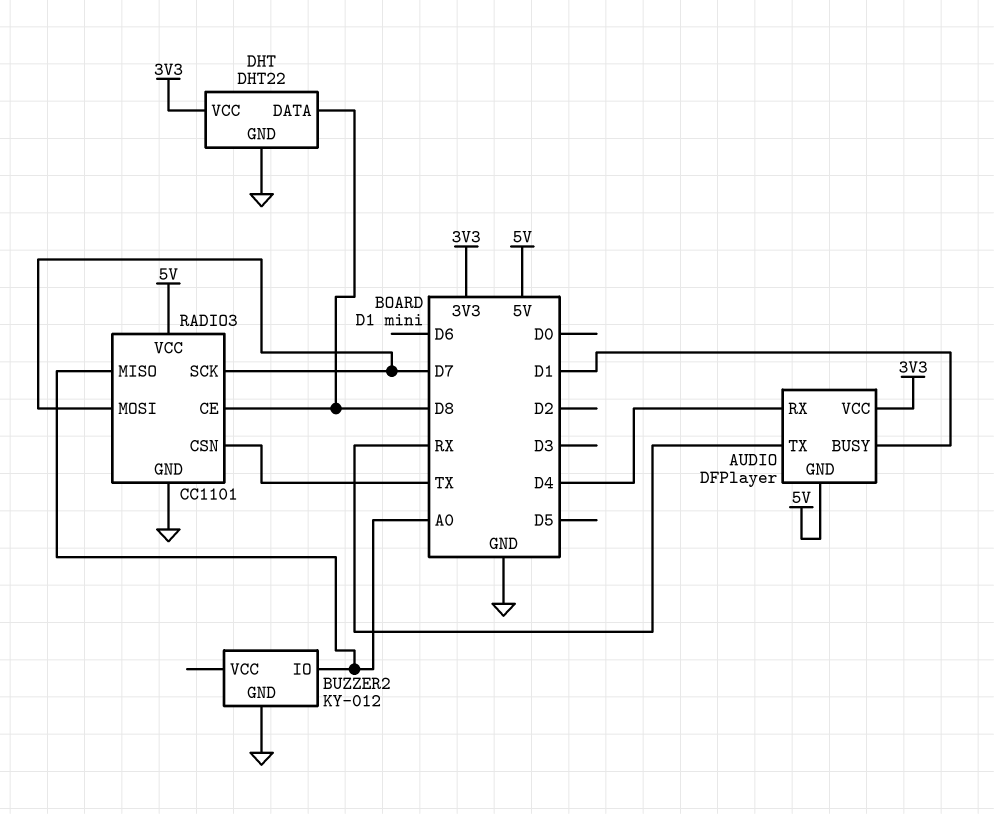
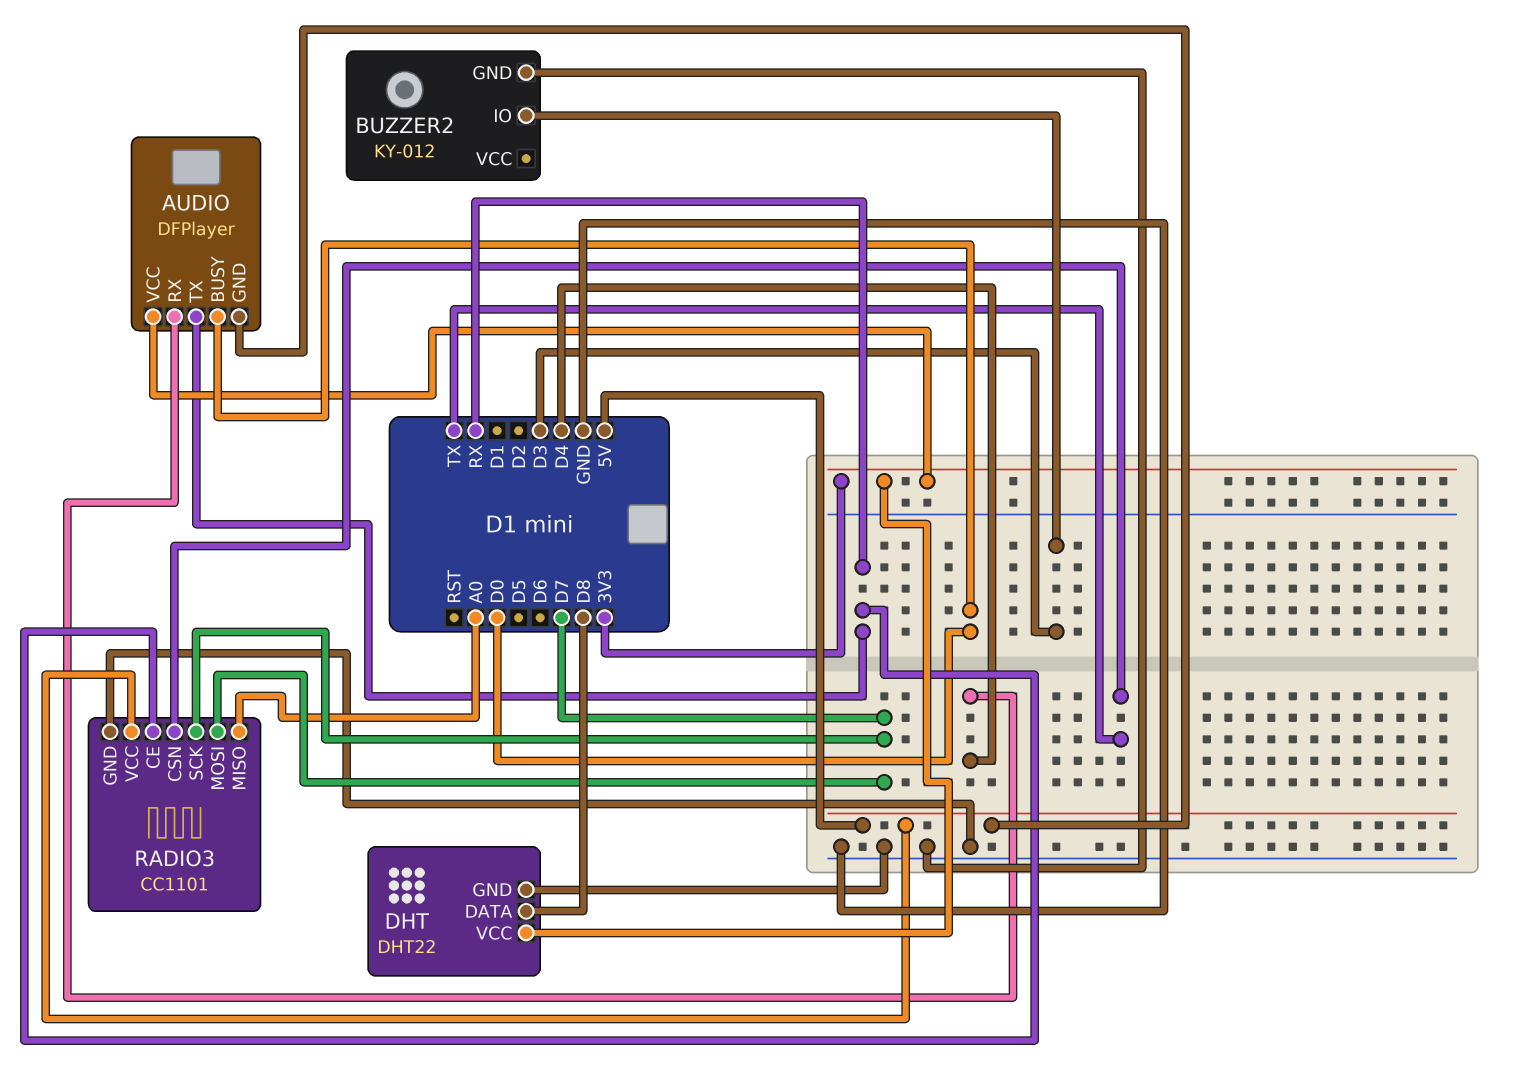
AUDIO pin BUSY: D1 -> D0
BUZZER2 pin IO: A0 -> D3
RADIO3 pin CE: D8 -> RX

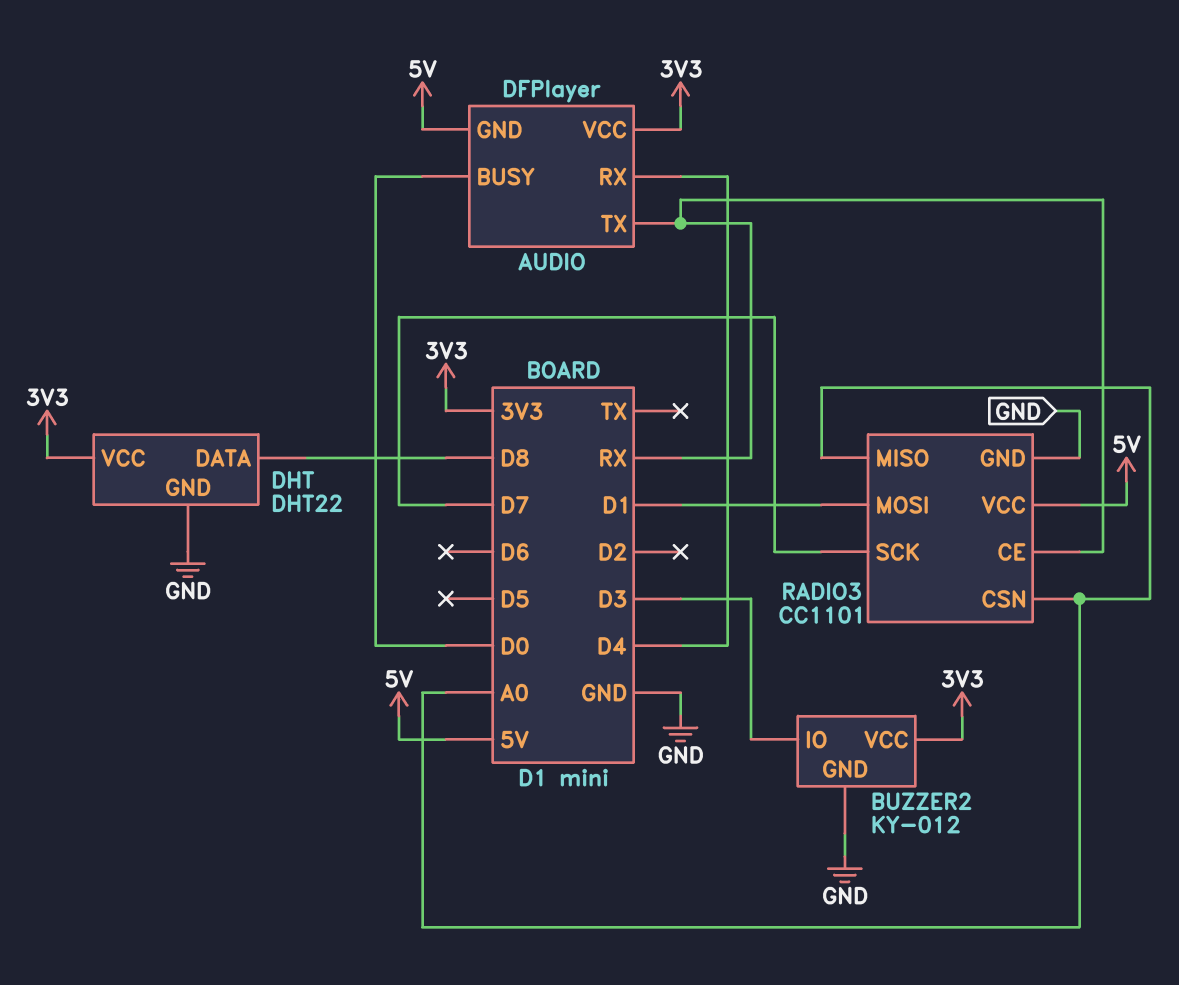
BUZZER2 pin VCC: none -> 3V3
RADIO3 pin CSN: TX -> A0
RADIO3 pin MOSI: D7 -> D1

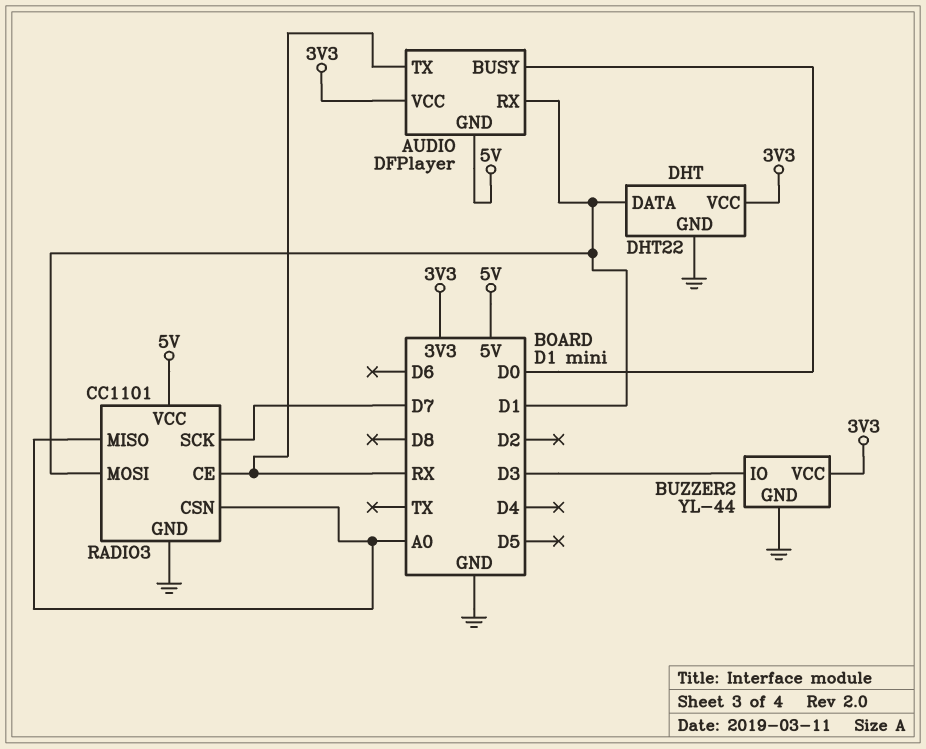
AUDIO pin RX: D4 -> D1
BUZZER2: KY-012 -> YL-44
DHT pin DATA: D8 -> D1

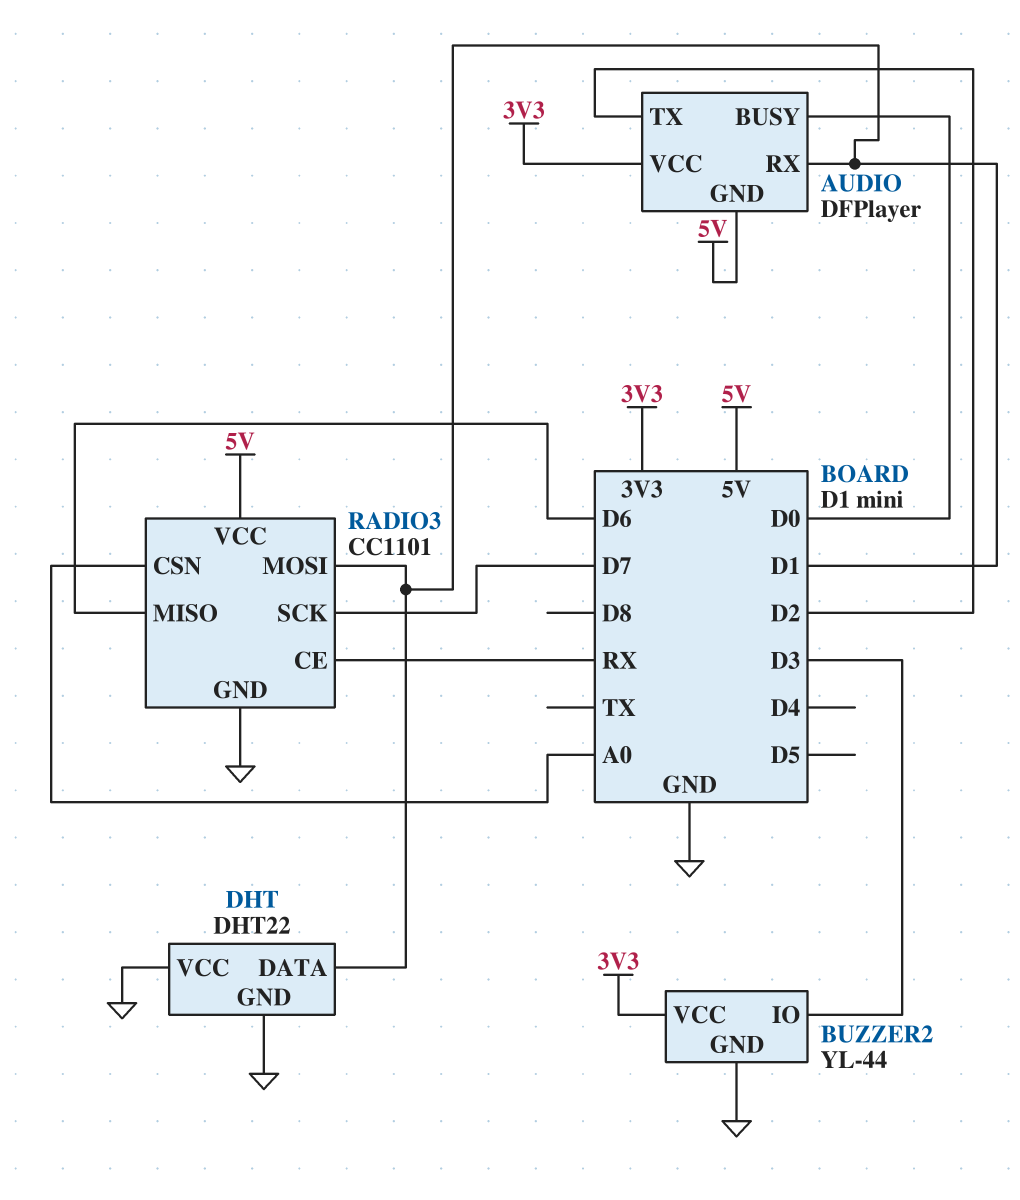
AUDIO pin TX: RX -> D2
DHT pin VCC: 3V3 -> GND
RADIO3 pin MISO: A0 -> D6

